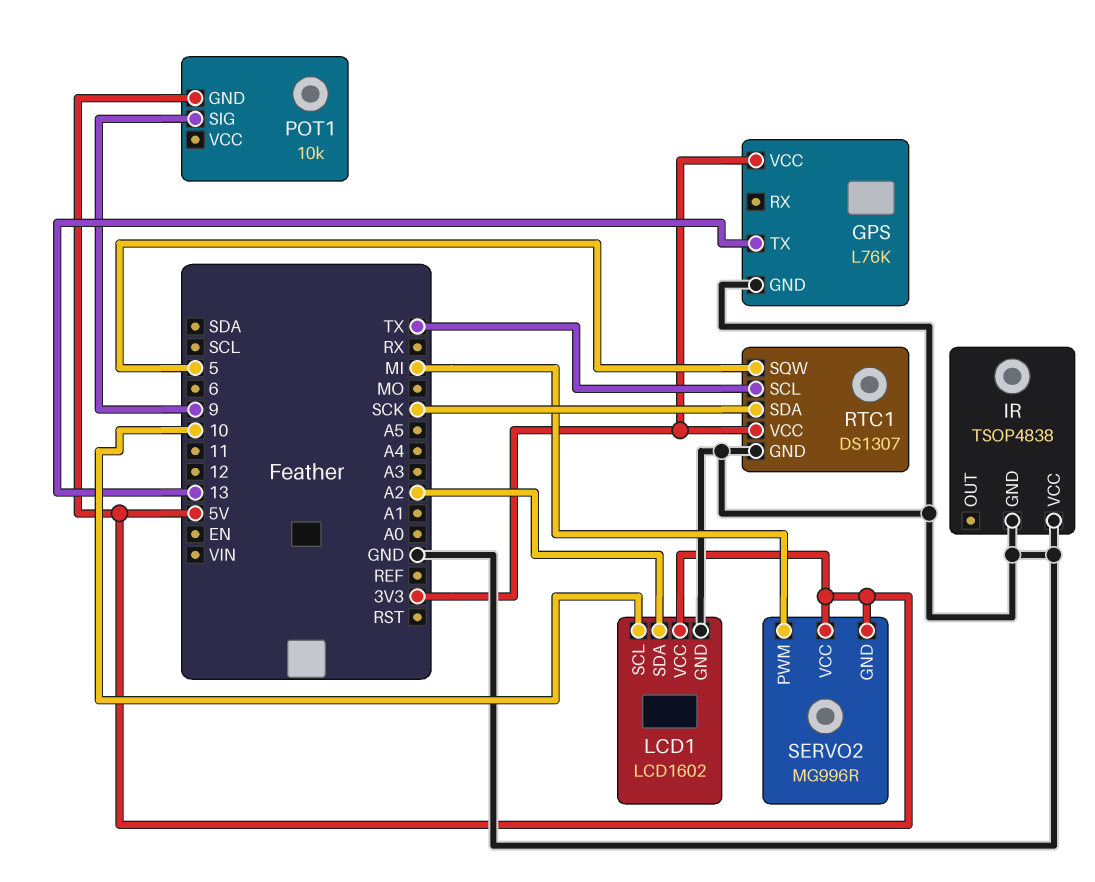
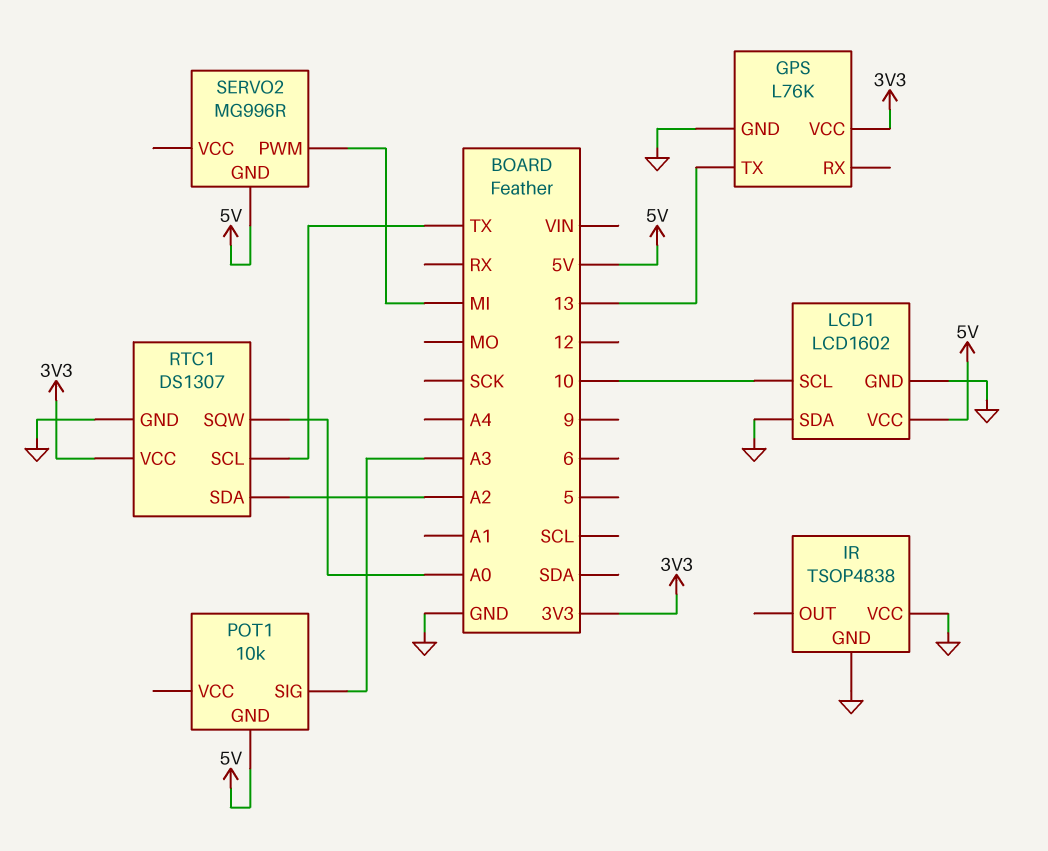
LCD1 pin SDA: A2 -> GND
POT1 pin SIG: 9 -> A3
RTC1 pin SDA: SCK -> A2
RTC1 pin SQW: 5 -> A0
SERVO2 pin VCC: 5V -> none

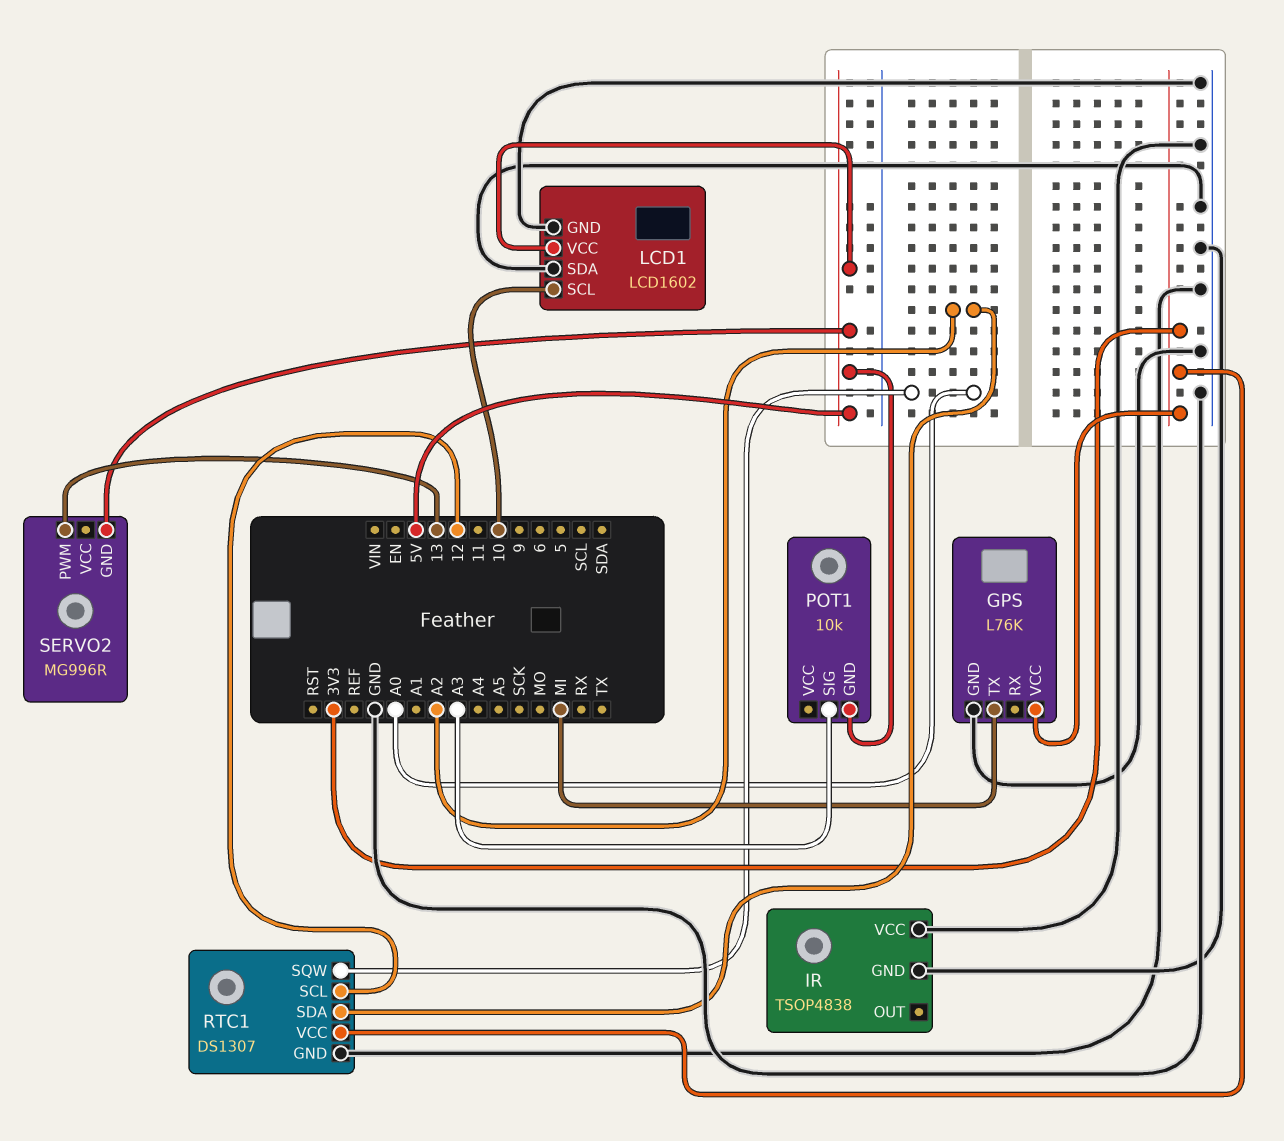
GPS pin TX: 13 -> MI
RTC1 pin SCL: TX -> 12
SERVO2 pin PWM: MI -> 13

